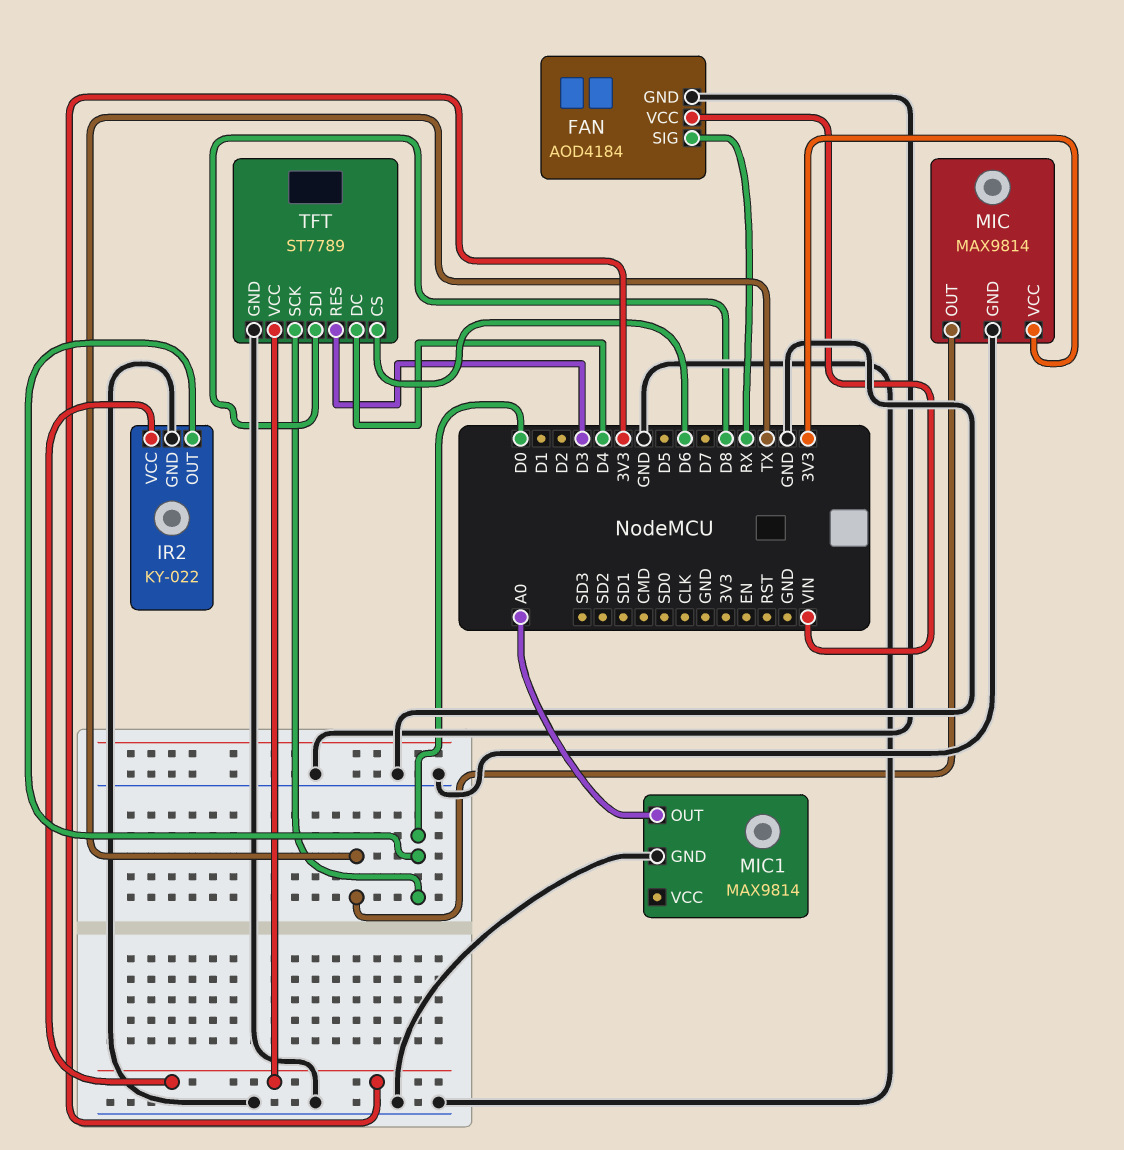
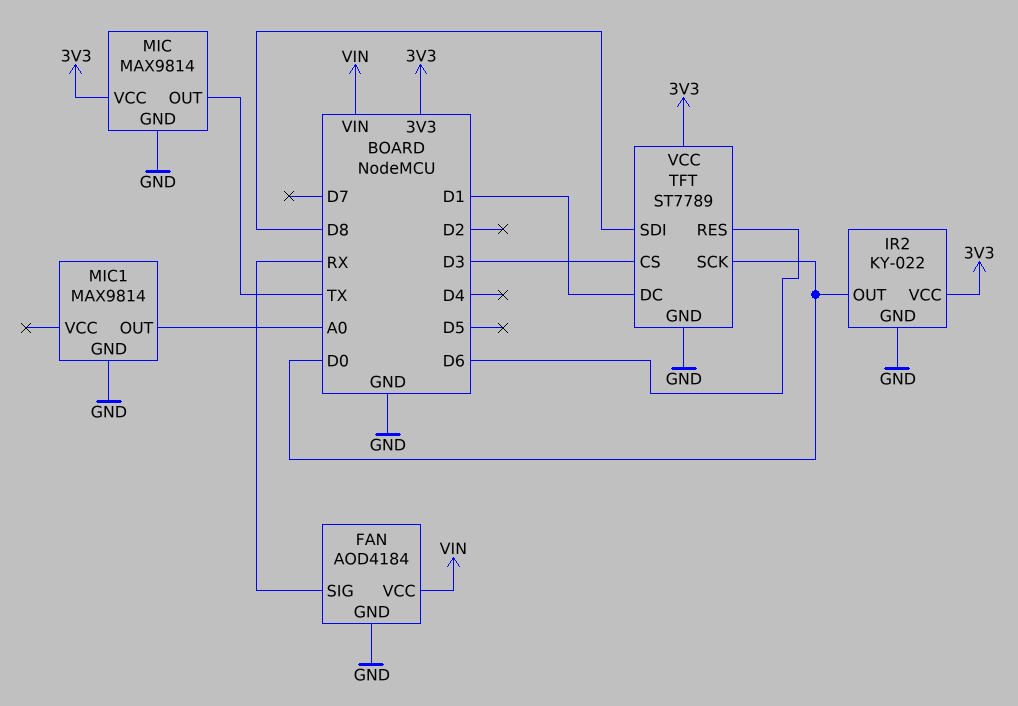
TFT pin CS: D6 -> D3
TFT pin DC: D4 -> D1
TFT pin RES: D3 -> D6

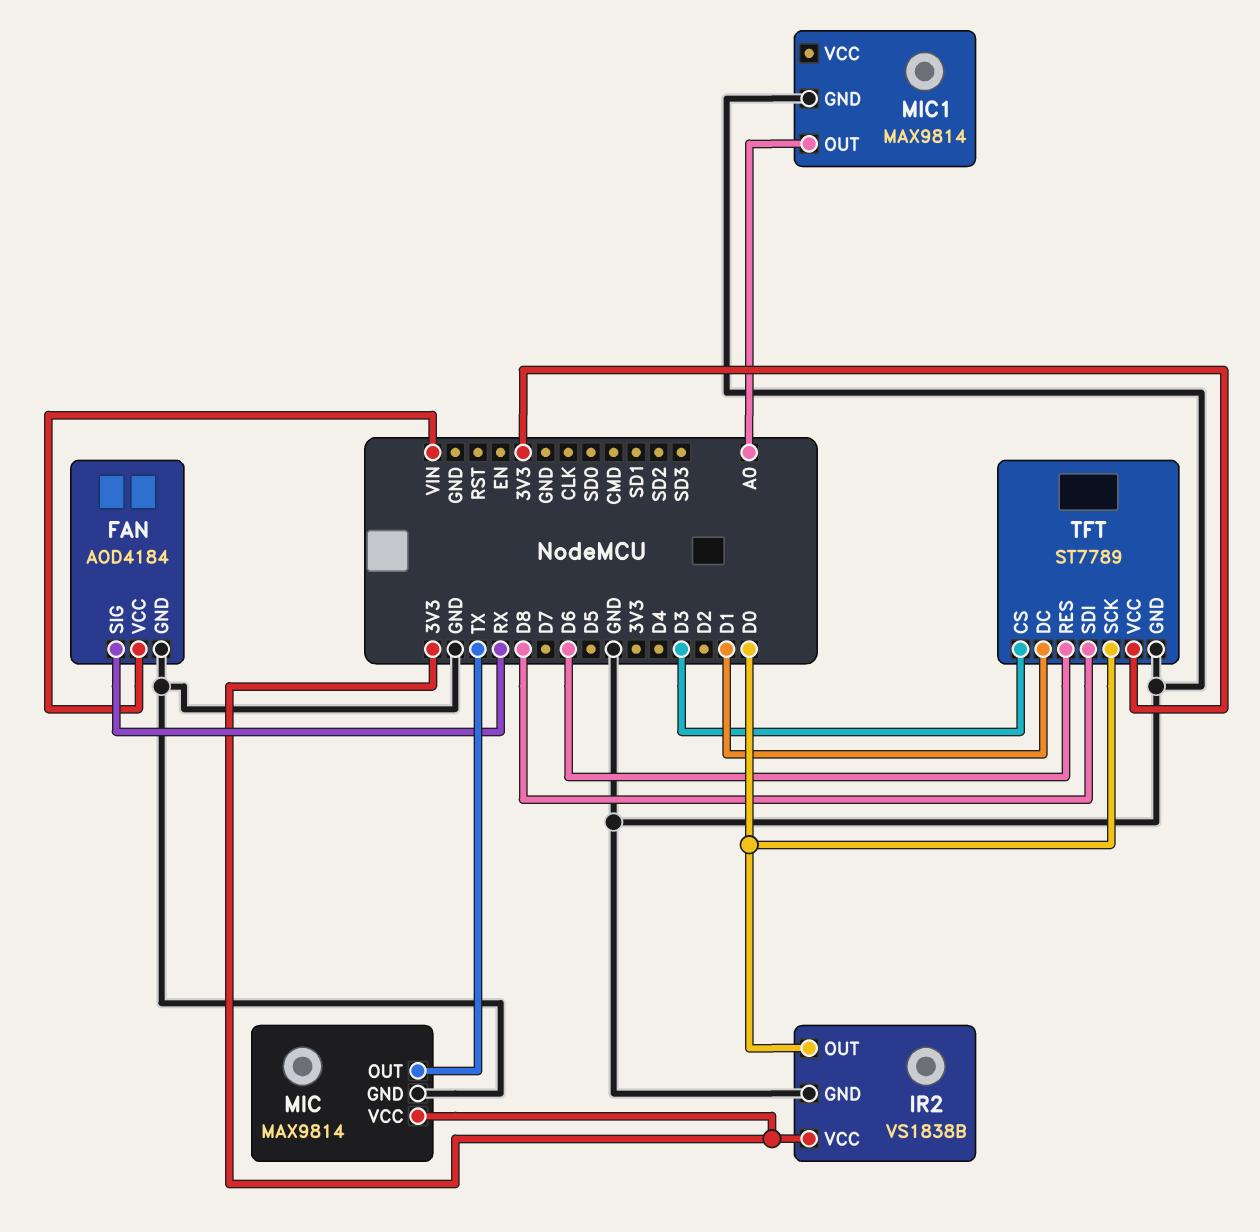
IR2: KY-022 -> VS1838B

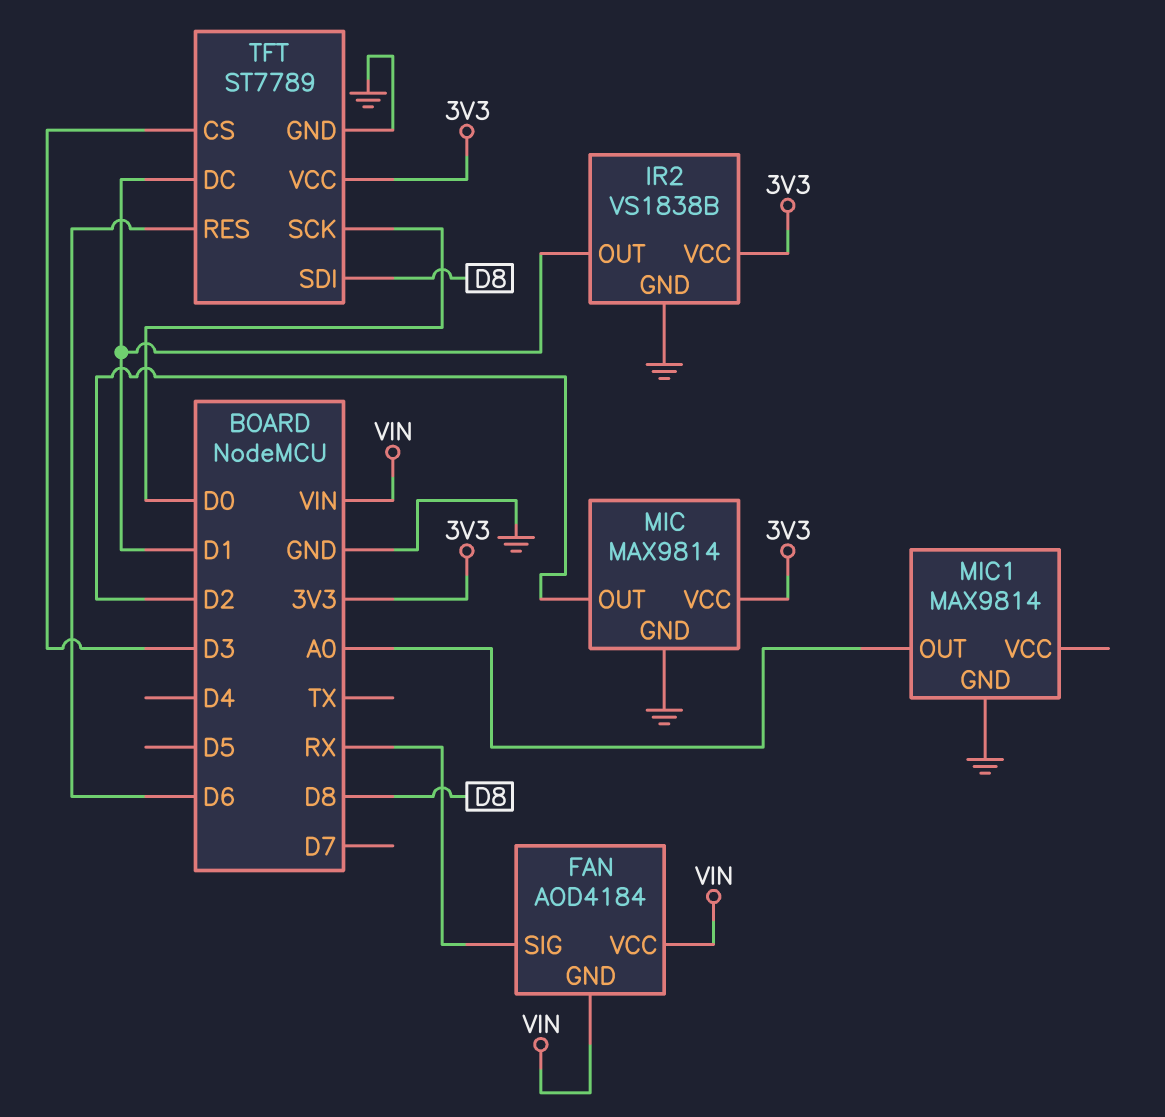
FAN pin GND: GND -> VIN
IR2 pin OUT: D0 -> D1
MIC pin OUT: TX -> D2

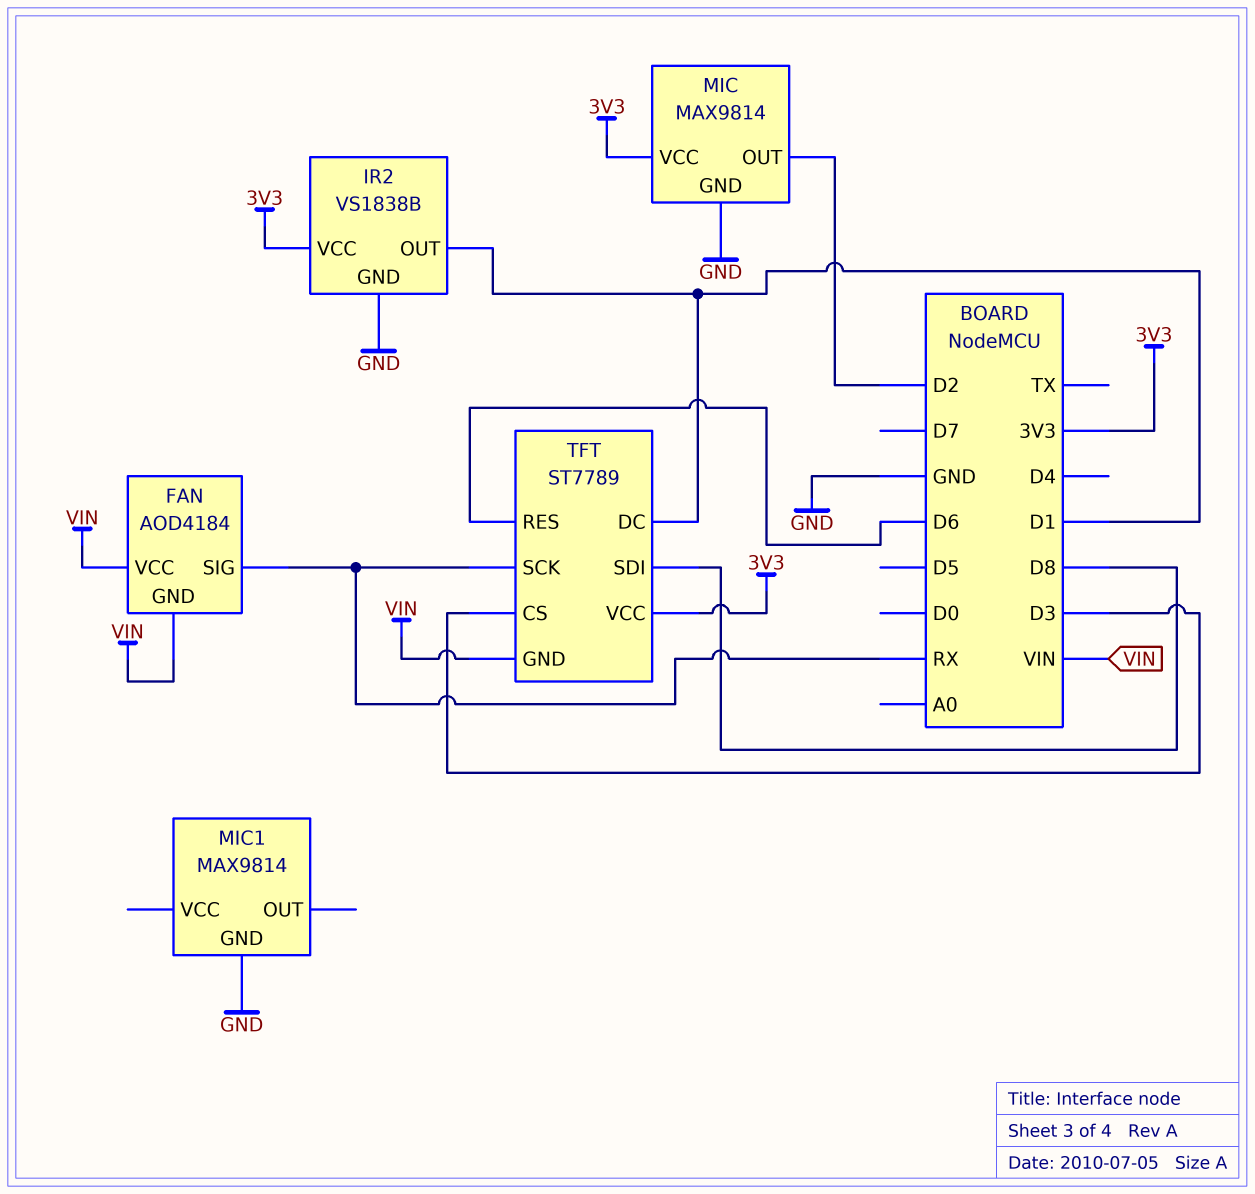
MIC1 pin OUT: A0 -> none
TFT pin GND: GND -> VIN
TFT pin SCK: D0 -> RX

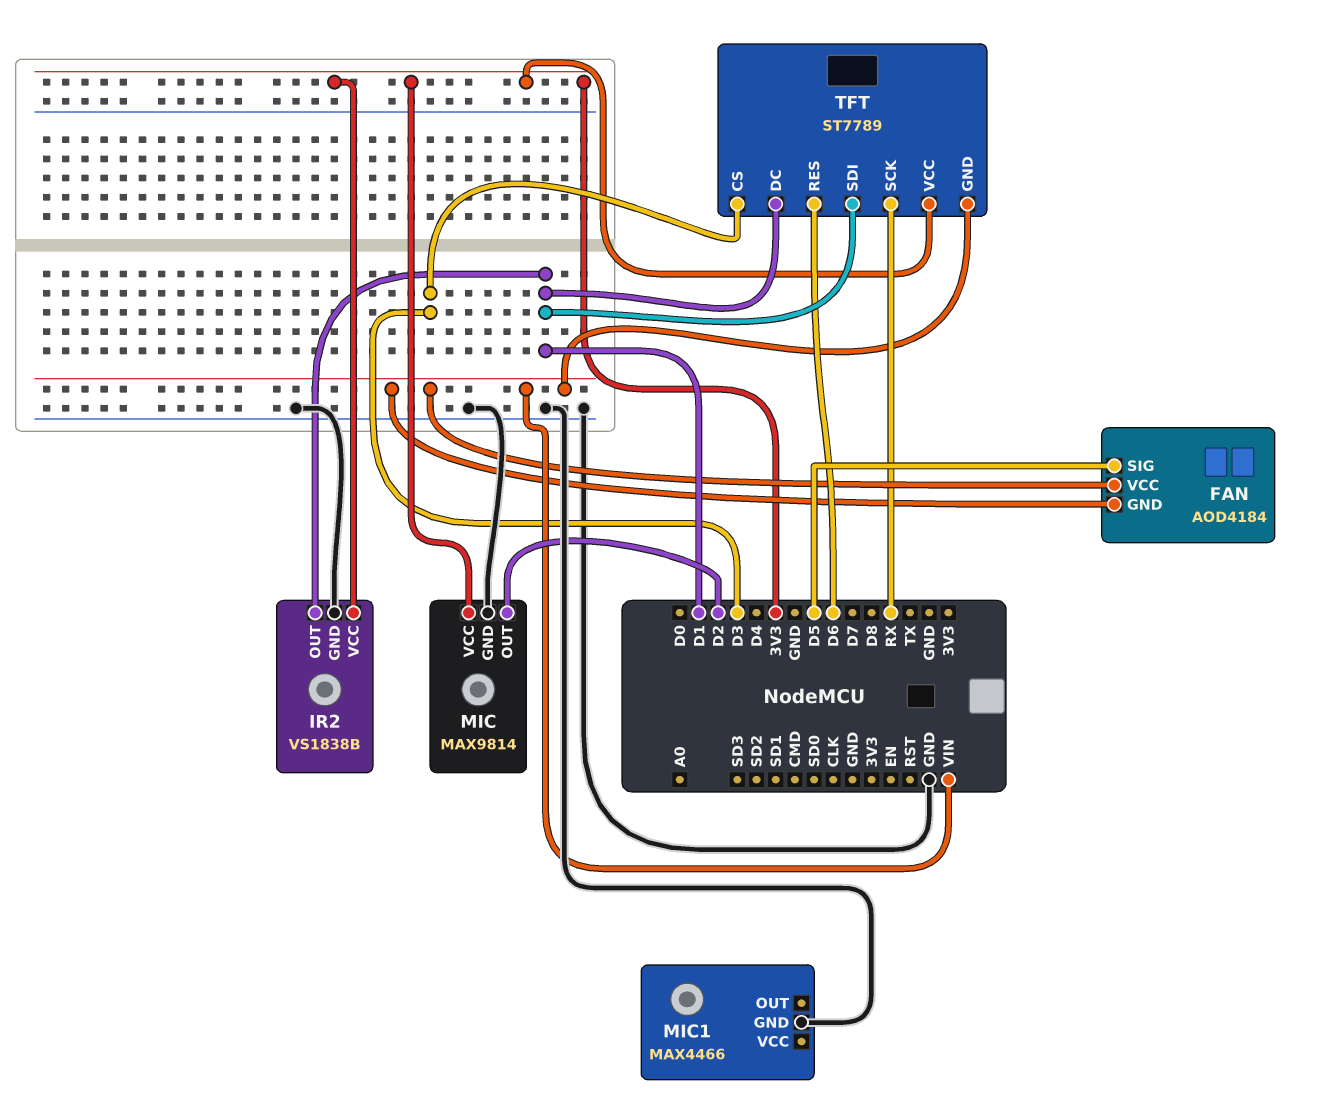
FAN pin SIG: RX -> D5
MIC1: MAX9814 -> MAX4466
TFT pin SDI: D8 -> D1

